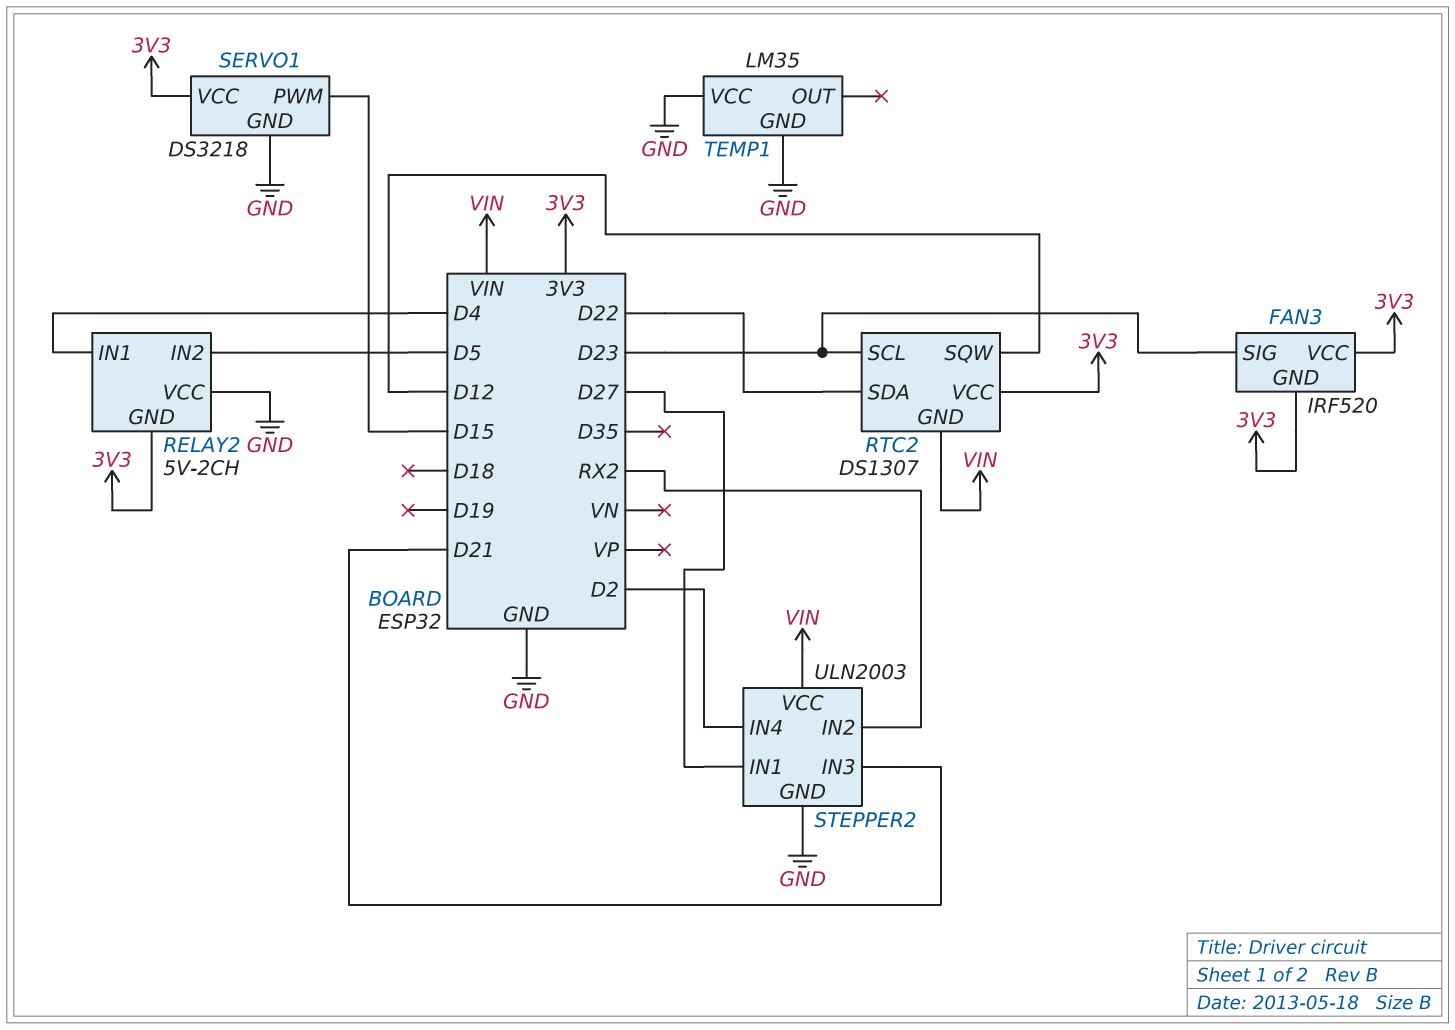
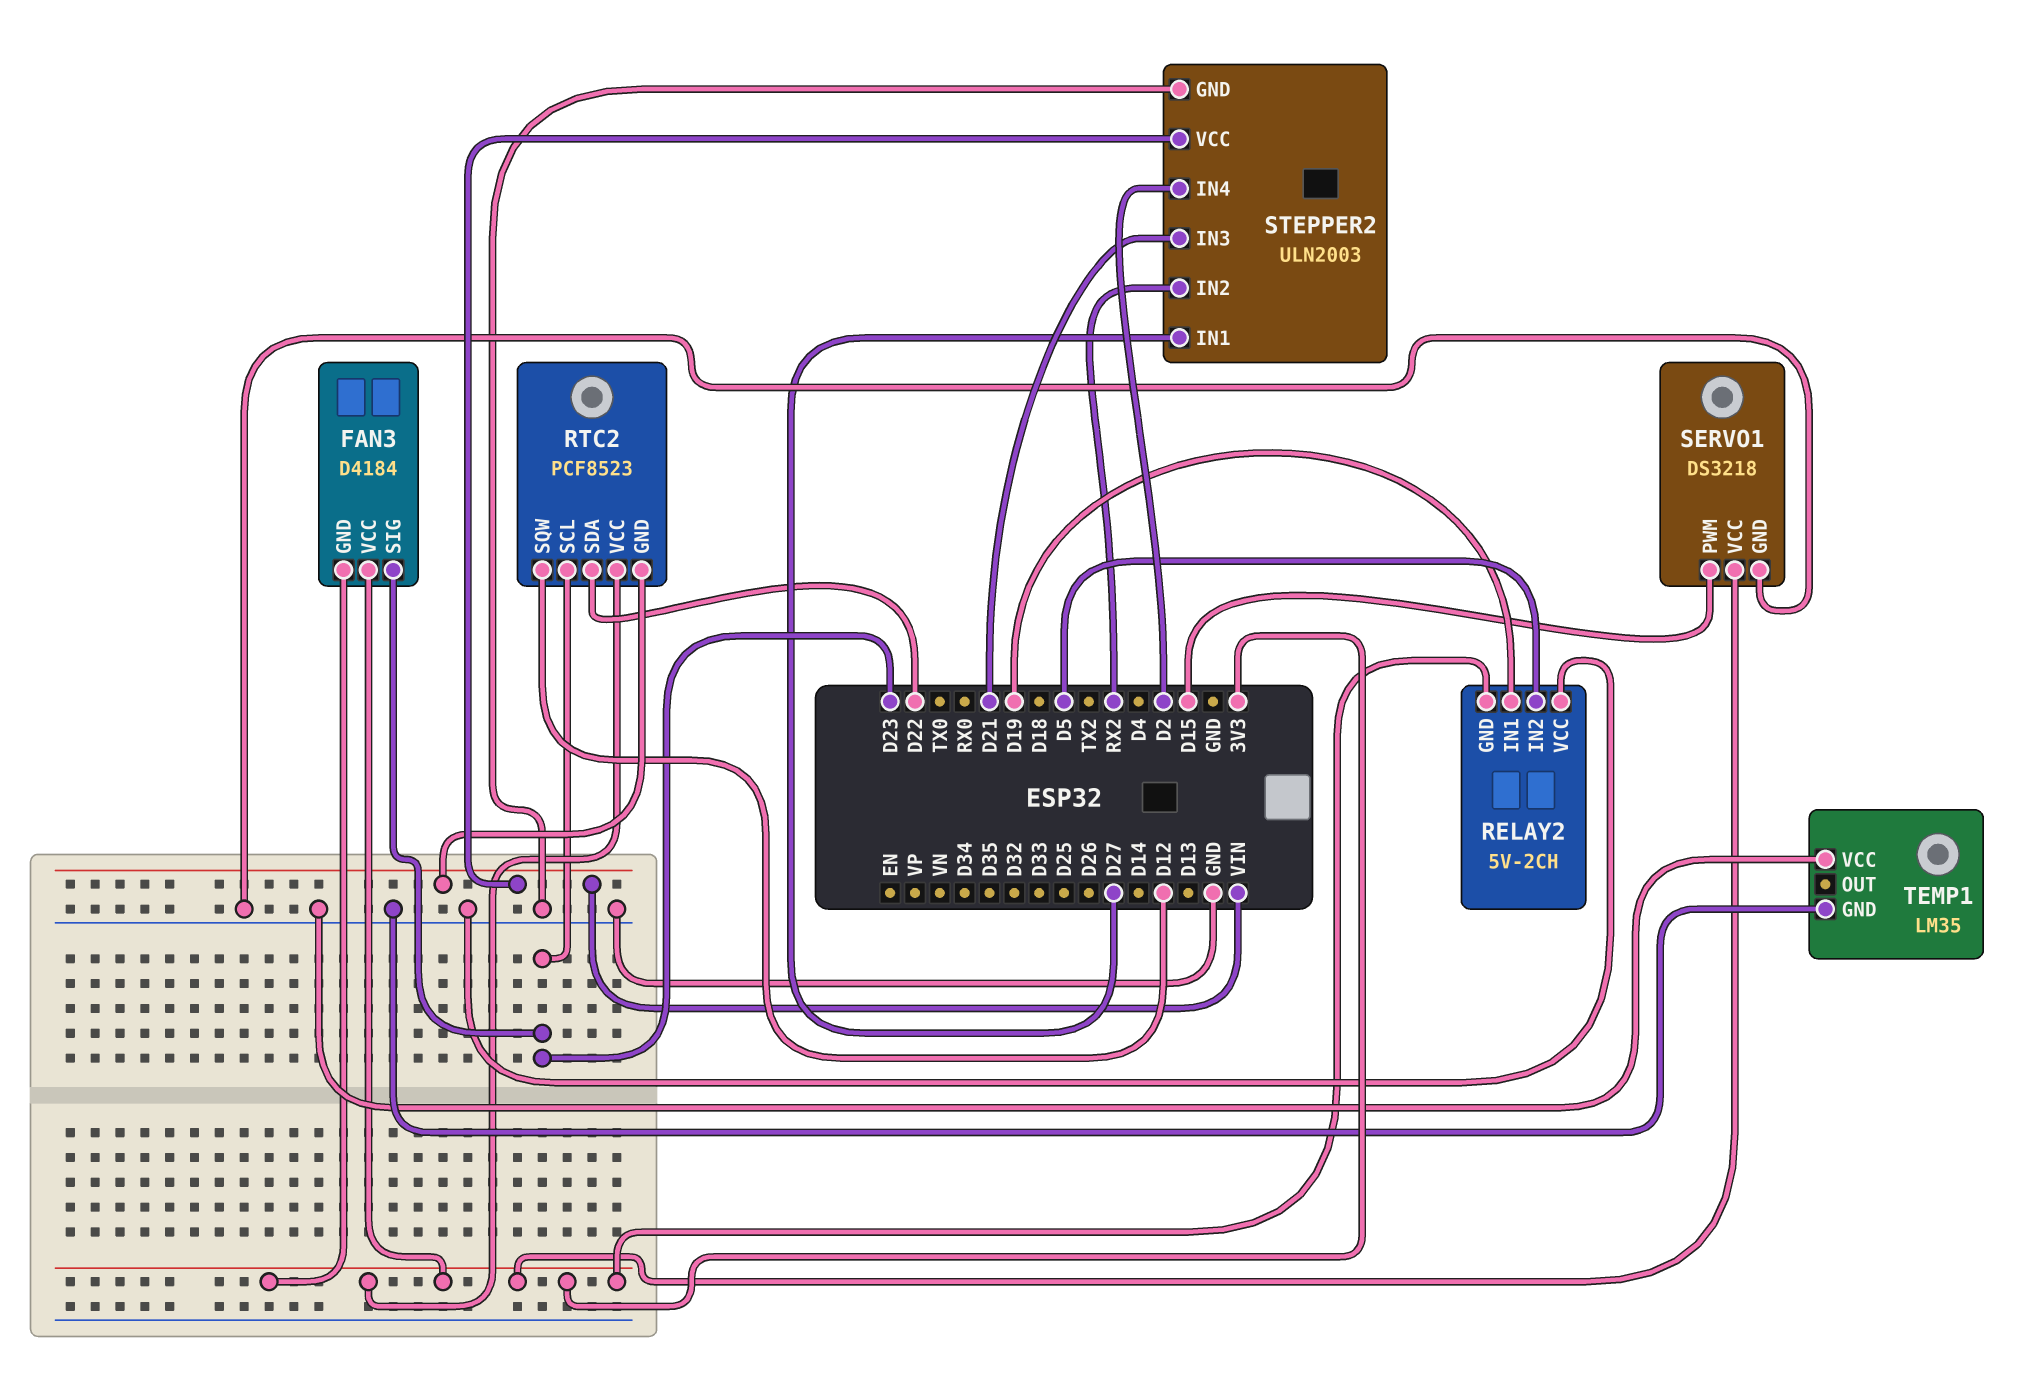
FAN3: IRF520 -> D4184
RELAY2 pin IN1: D4 -> D19
RTC2: DS1307 -> PCF8523

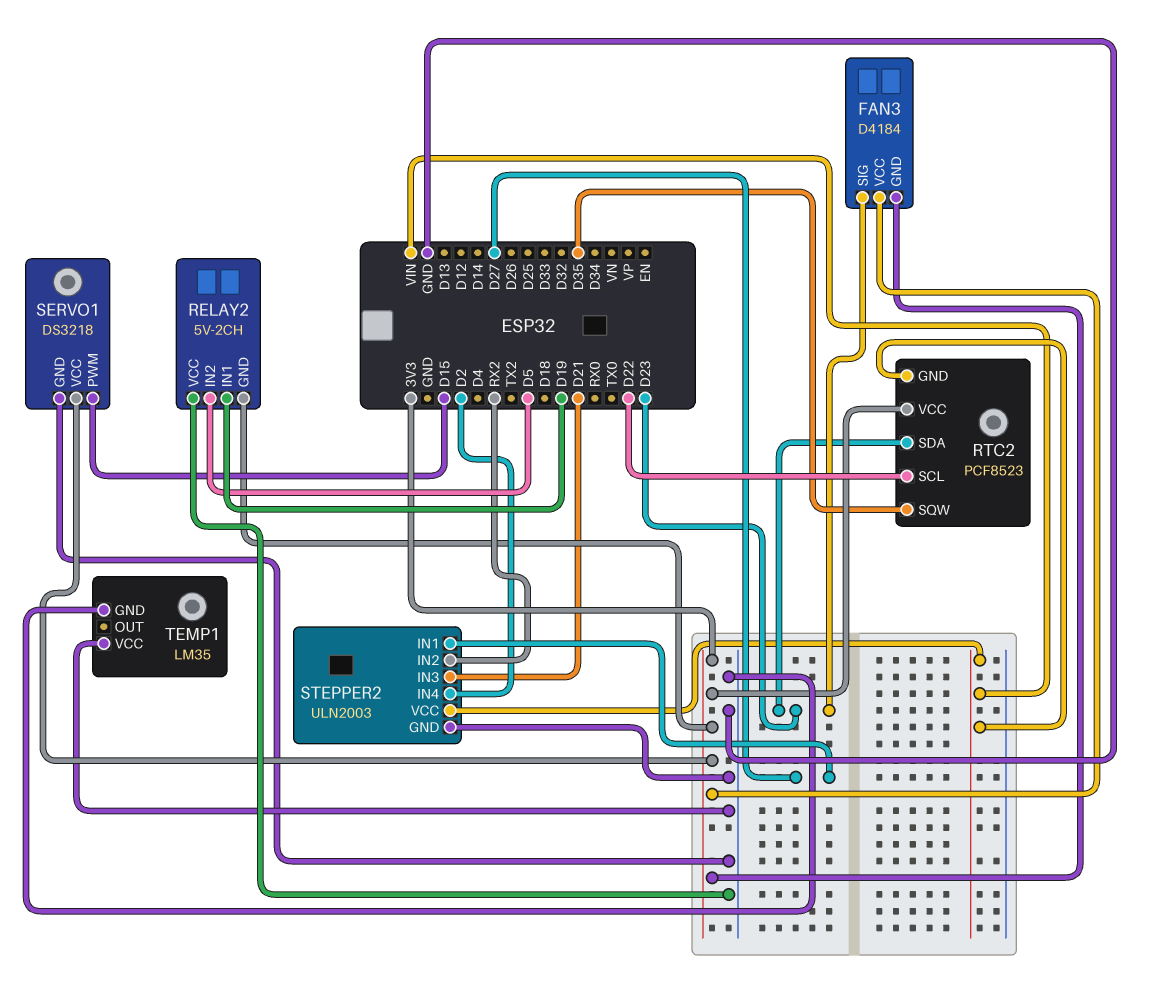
RTC2 pin SCL: D23 -> D22
RTC2 pin SDA: D22 -> D23
RTC2 pin SQW: D12 -> D35

